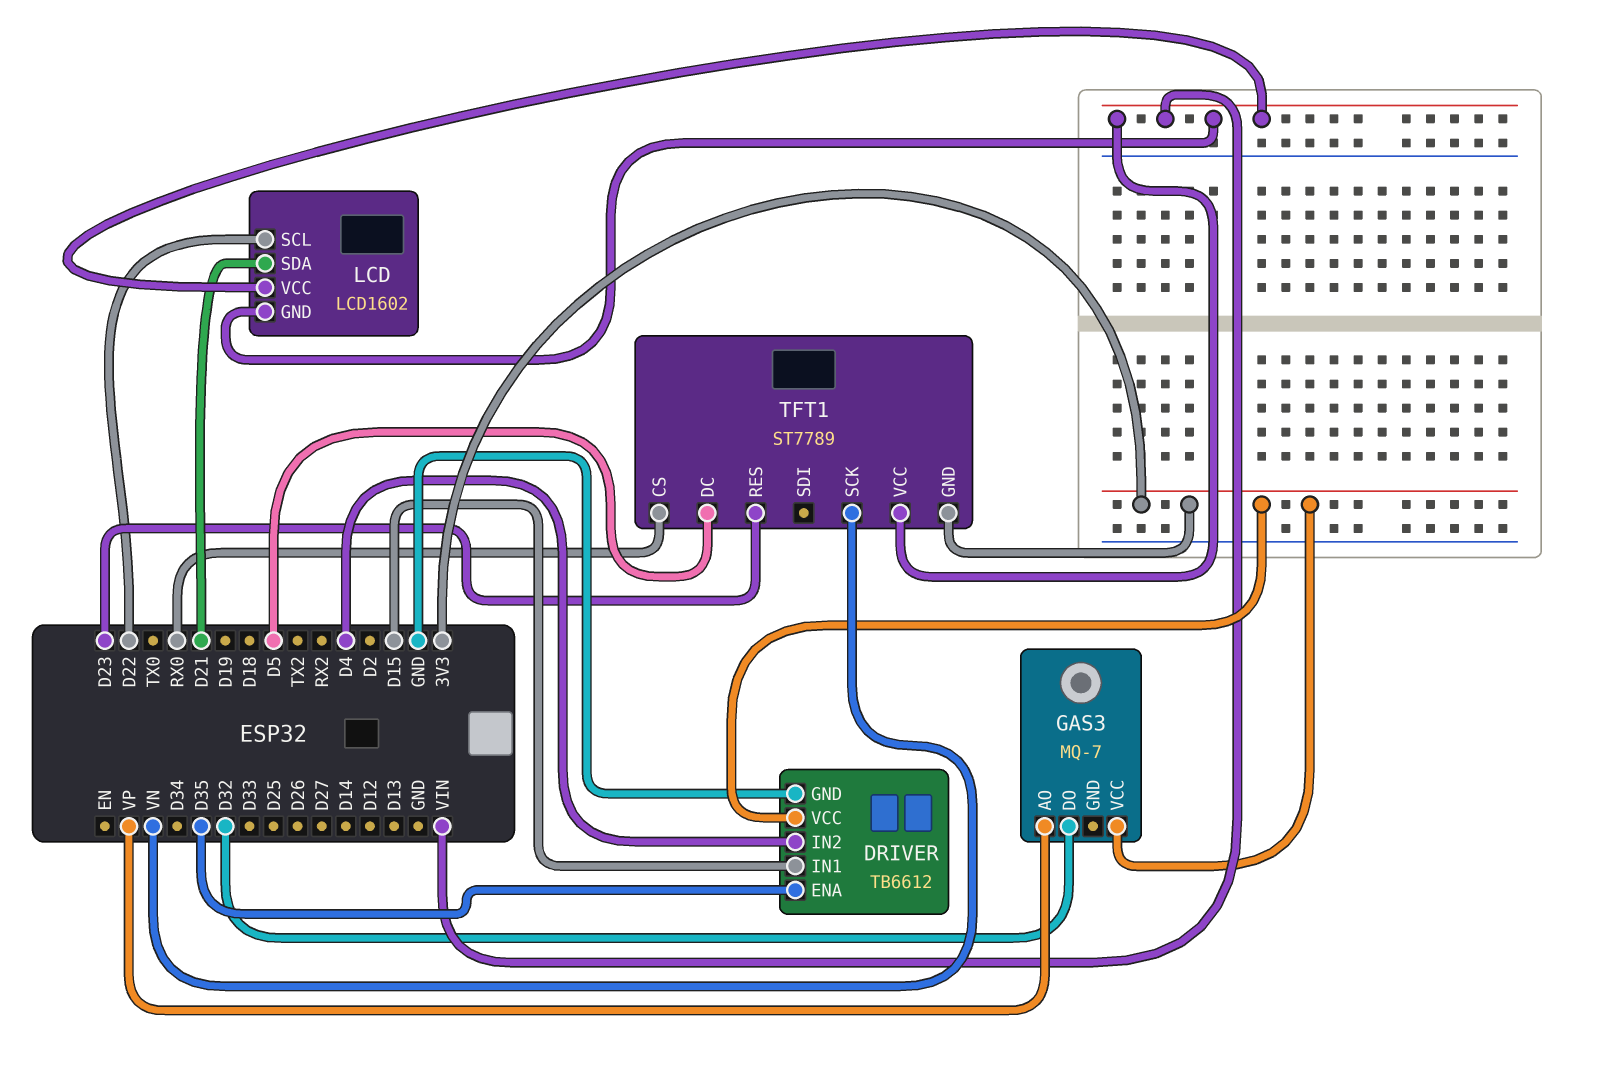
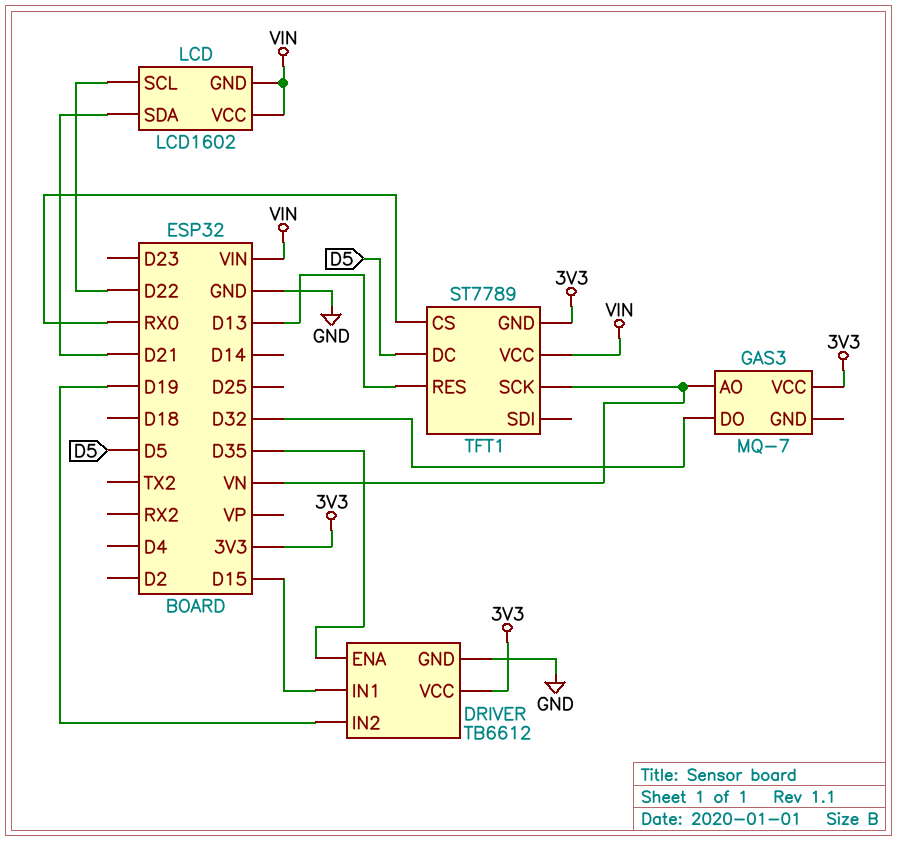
DRIVER pin IN2: D4 -> D19
GAS3 pin AO: VP -> VN
TFT1 pin RES: D23 -> D13

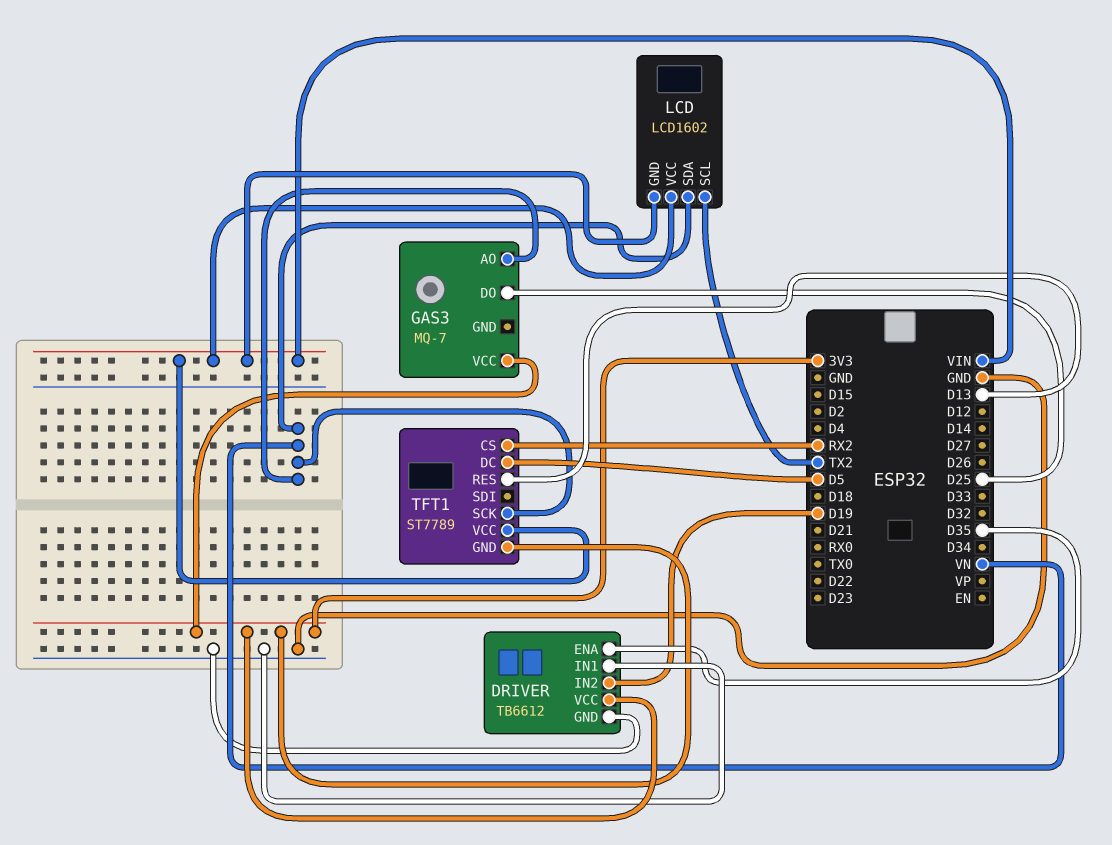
DRIVER pin IN1: D15 -> GND
GAS3 pin DO: D32 -> D25
LCD pin SCL: D22 -> TX2
LCD pin SDA: D21 -> VN
TFT1 pin CS: RX0 -> RX2

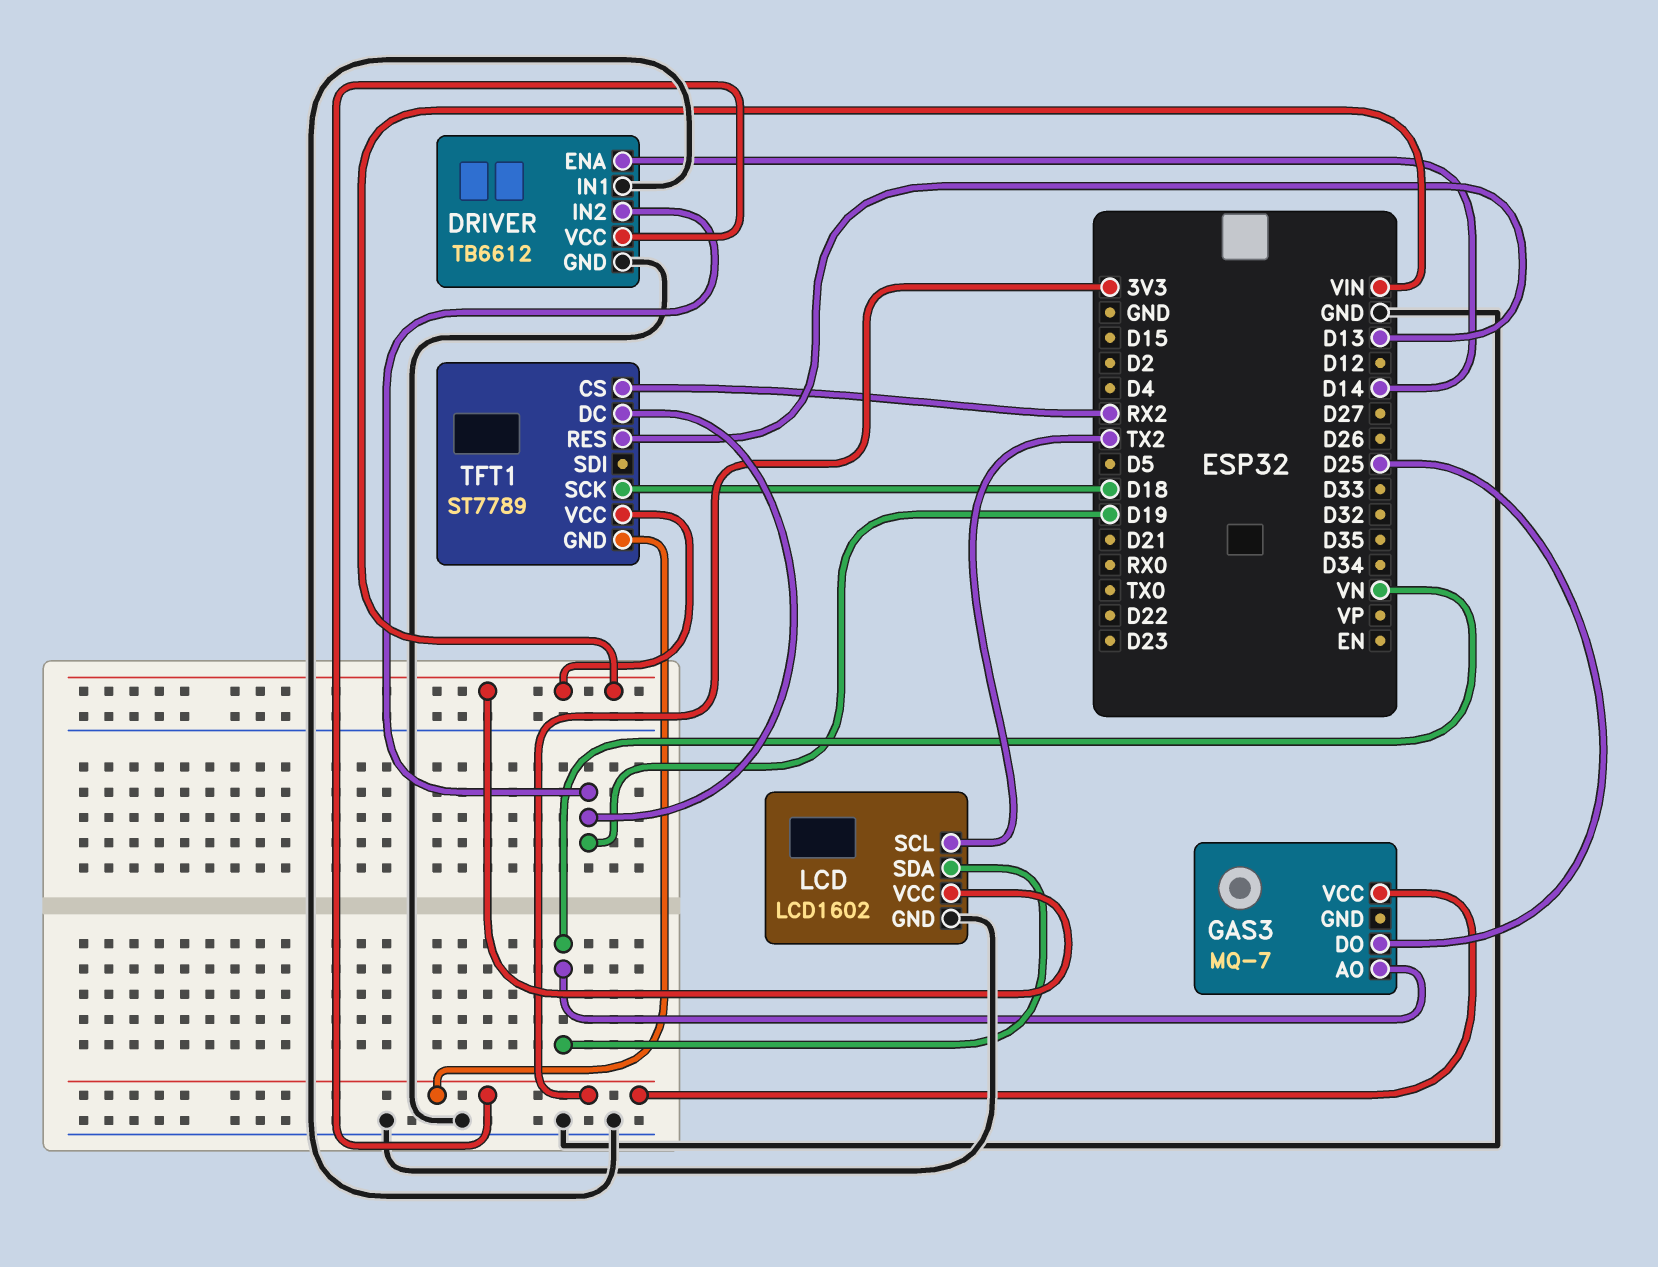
DRIVER pin ENA: D35 -> D14
LCD pin GND: VIN -> GND
TFT1 pin DC: D5 -> D19
TFT1 pin SCK: VN -> D18

